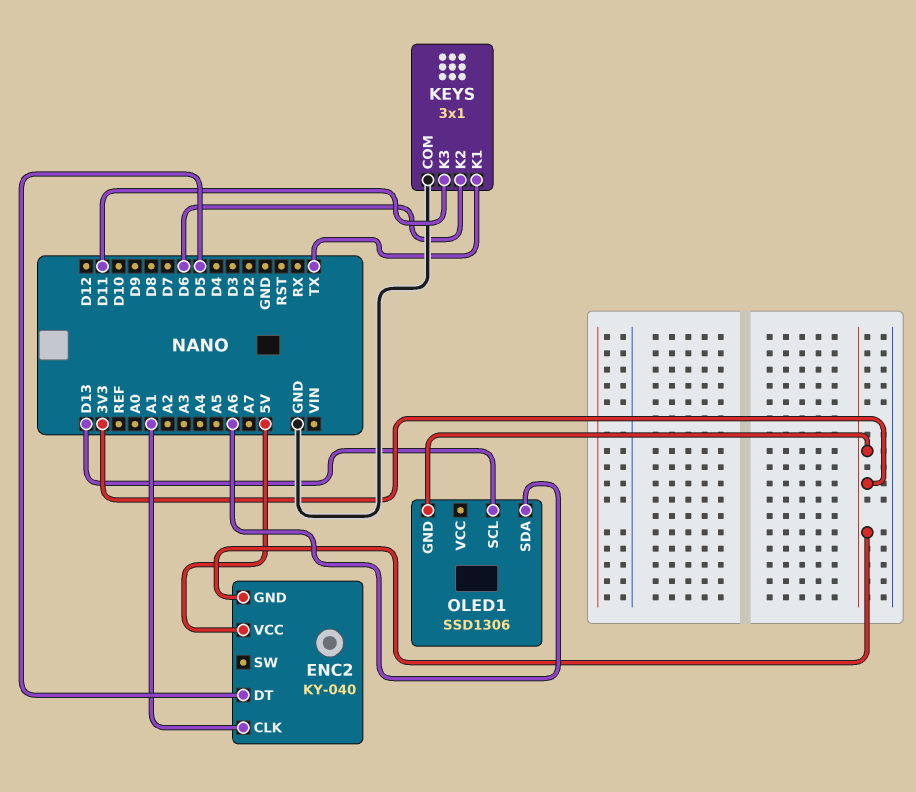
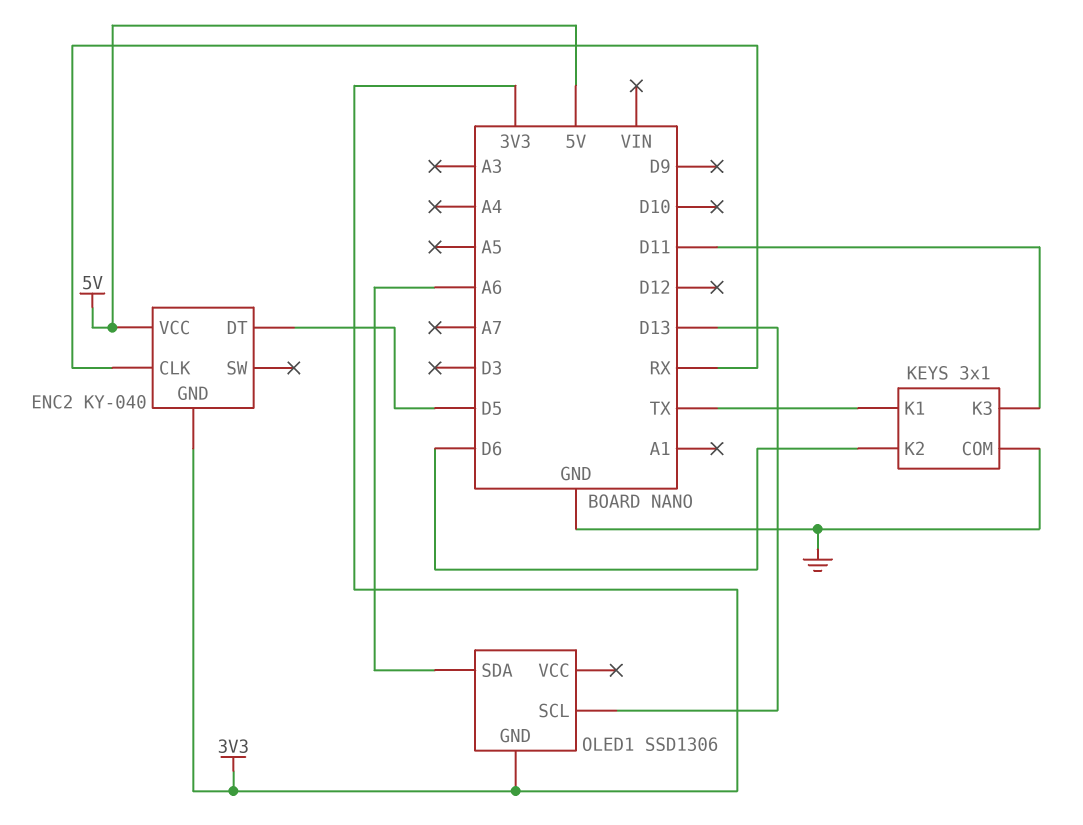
ENC2 pin CLK: A1 -> RX

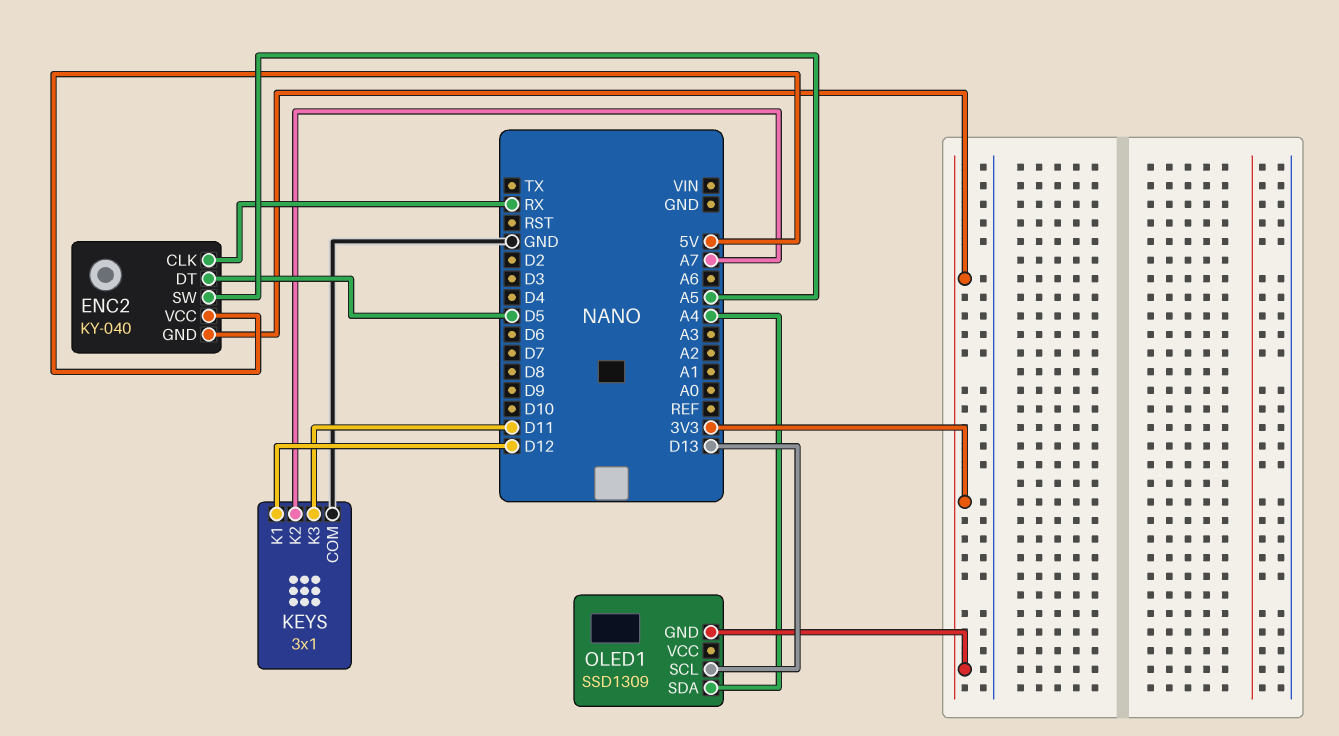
ENC2 pin SW: none -> A5
KEYS pin K1: TX -> D12
KEYS pin K2: D6 -> A7
OLED1: SSD1306 -> SSD1309
OLED1 pin SDA: A6 -> A4

